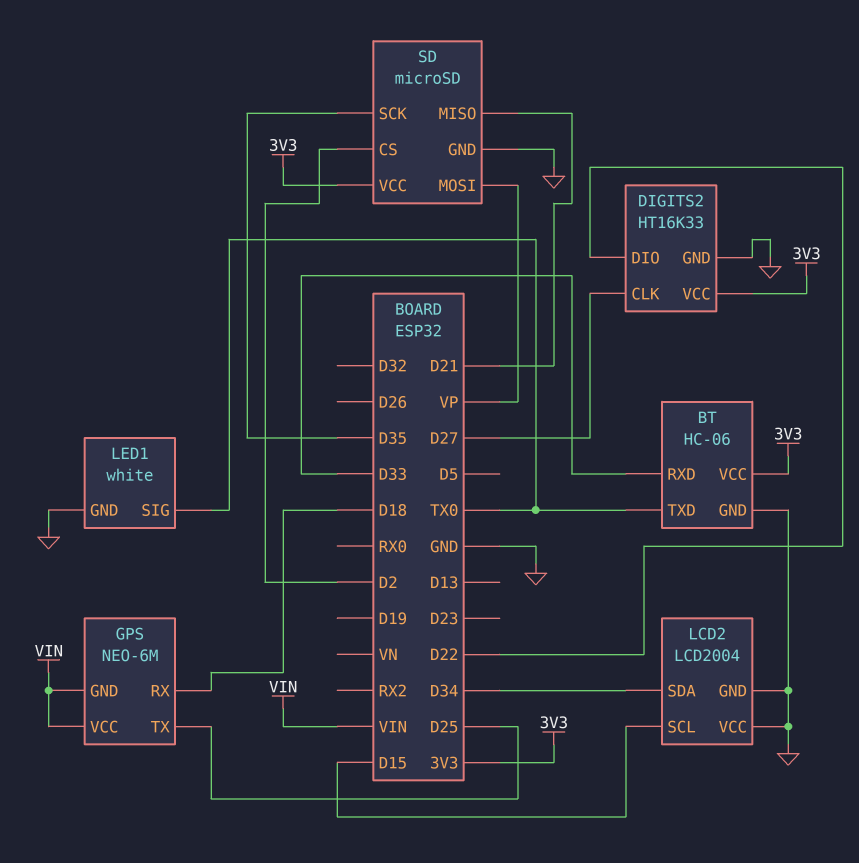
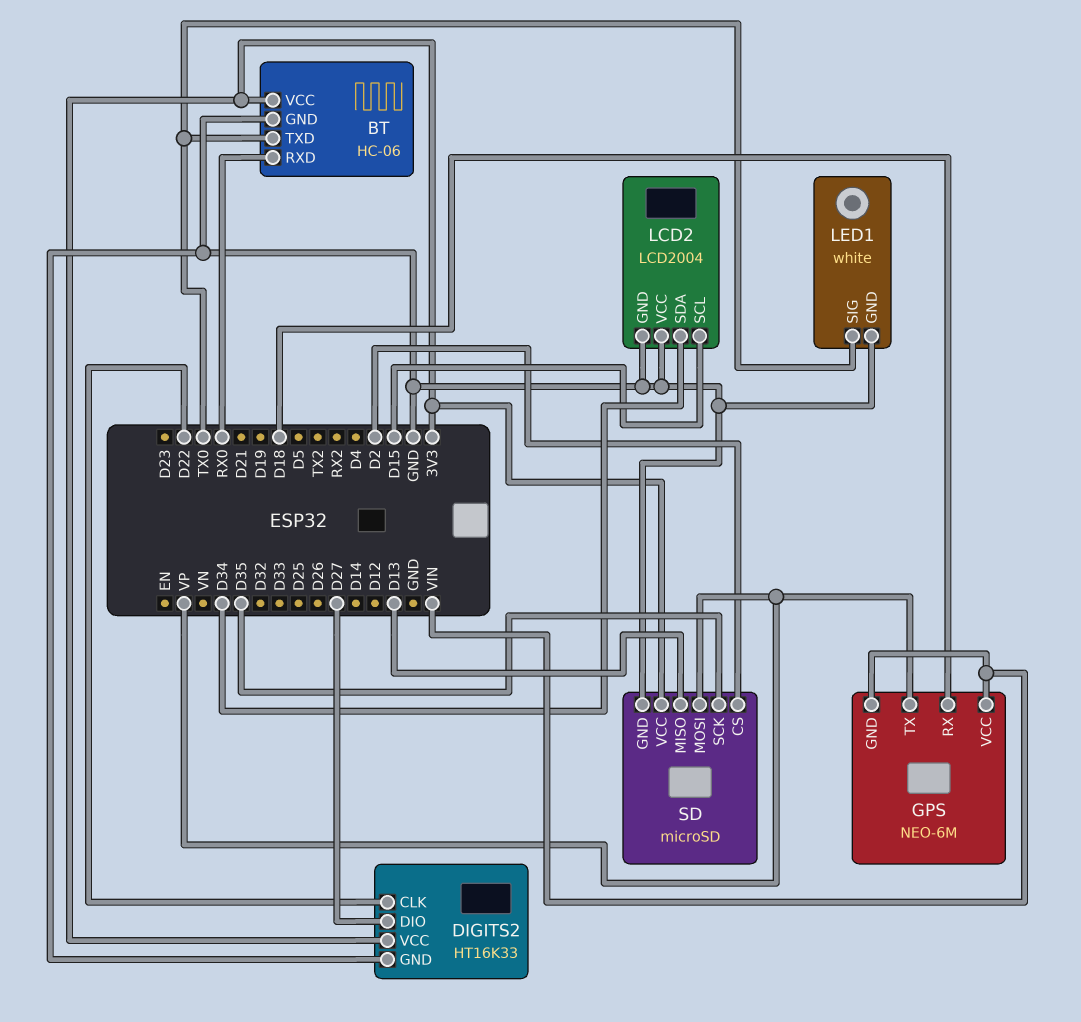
BT pin RXD: D33 -> RX0
DIGITS2 pin CLK: D27 -> D22
DIGITS2 pin DIO: D22 -> D27
GPS pin TX: D25 -> VP
SD pin MISO: D21 -> D13

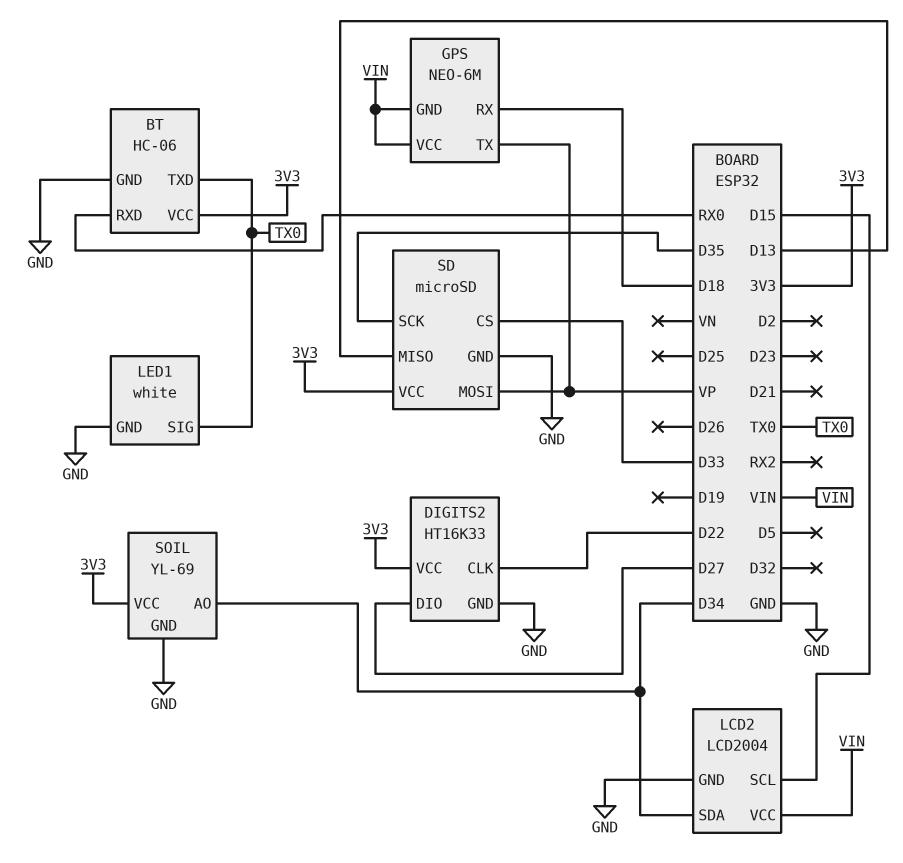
LCD2 pin VCC: GND -> VIN
SD pin CS: D2 -> D33
SOIL: none -> YL-69
SOIL pin AO: none -> D34
SOIL pin GND: none -> GND
SOIL pin VCC: none -> 3V3

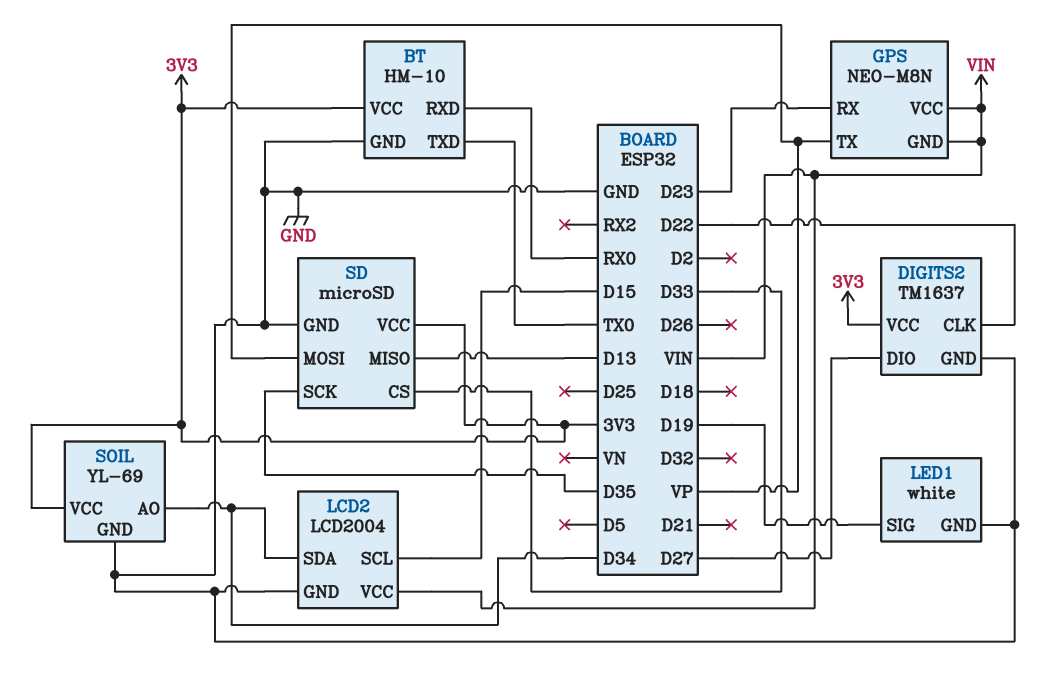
BT: HC-06 -> HM-10
DIGITS2: HT16K33 -> TM1637
GPS: NEO-6M -> NEO-M8N
GPS pin RX: D18 -> D23
LED1 pin SIG: TX0 -> D19

